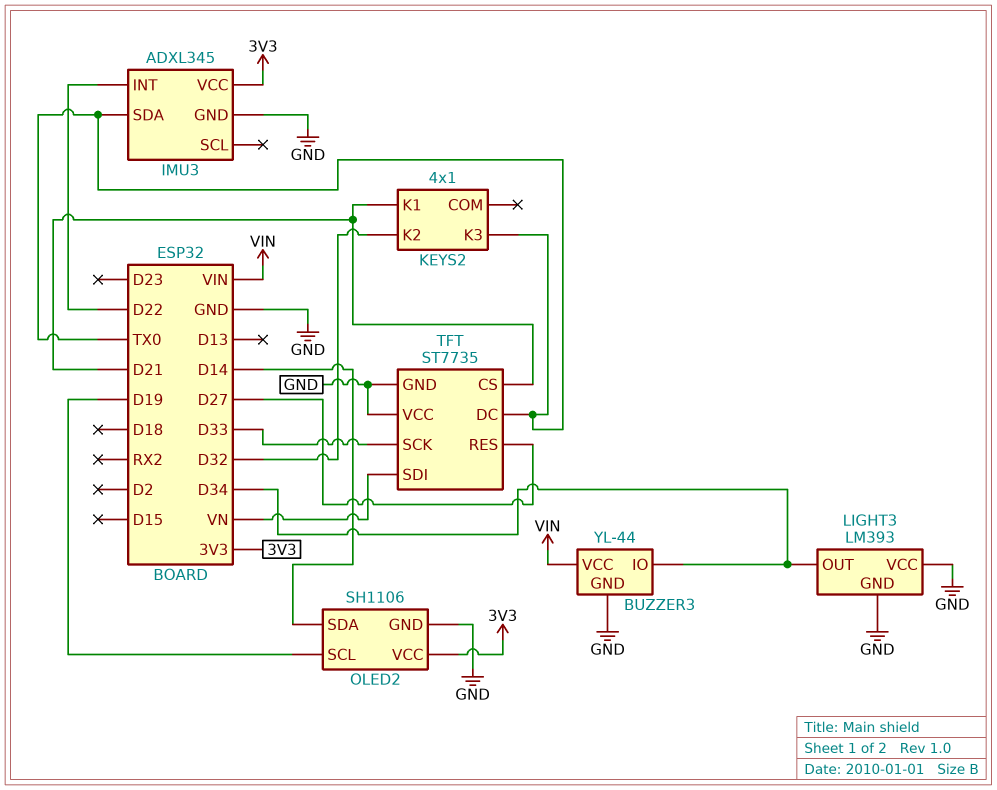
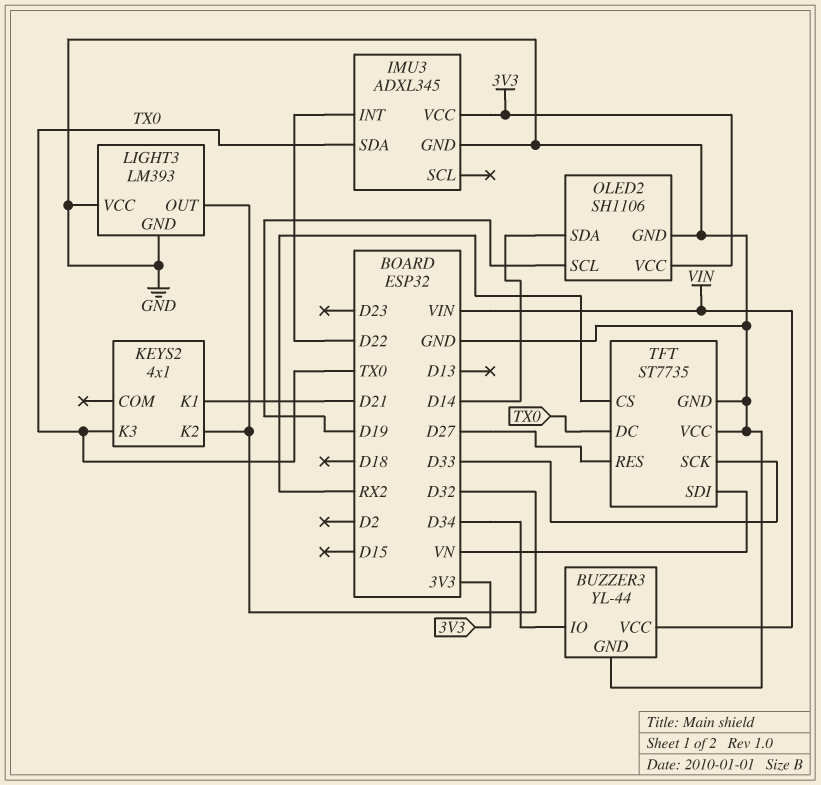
LIGHT3 pin OUT: D34 -> D32
TFT pin CS: D21 -> RX2

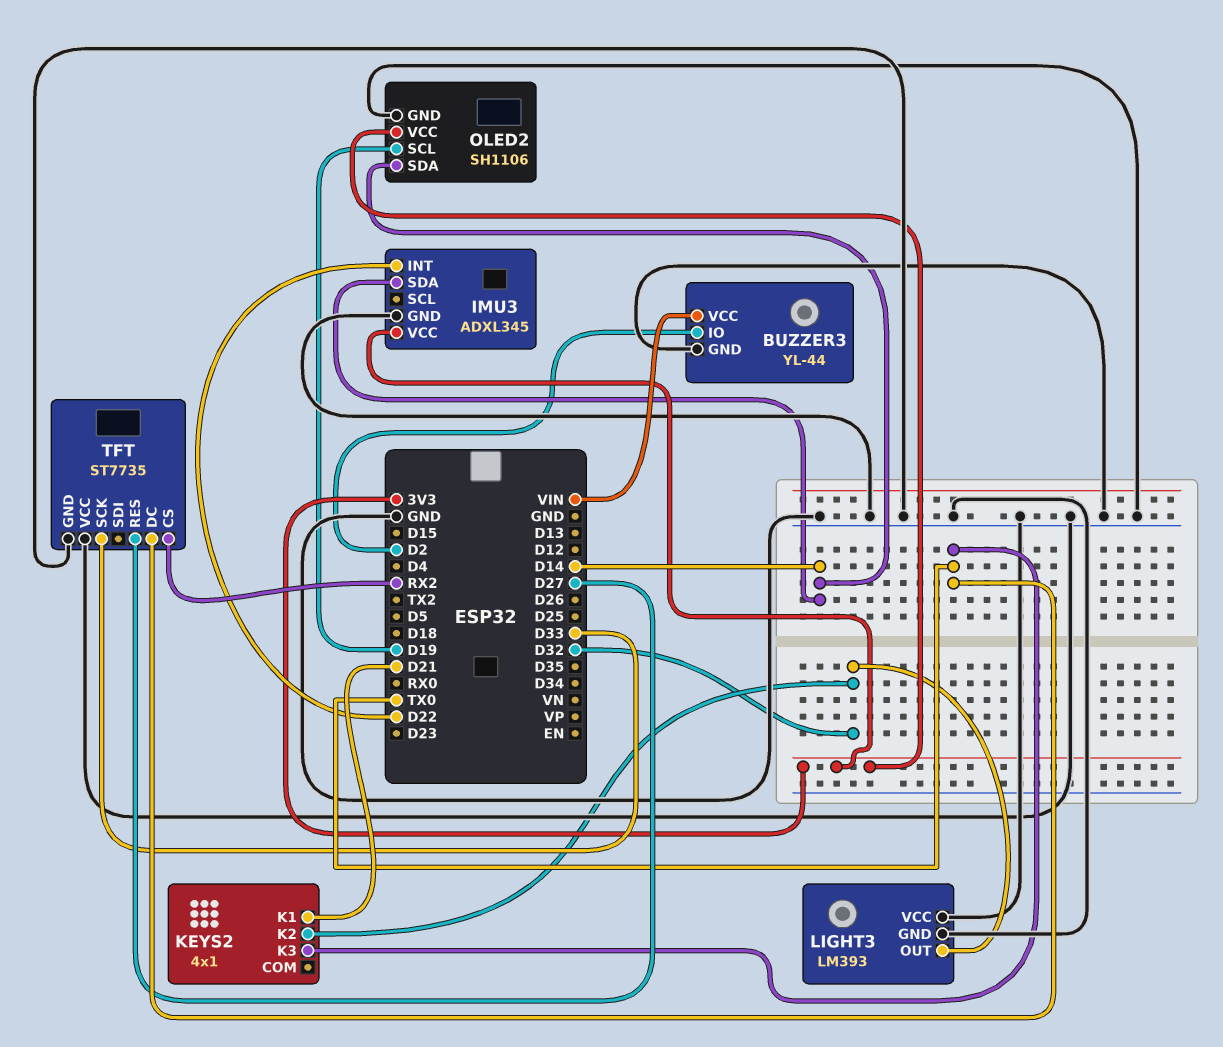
BUZZER3 pin IO: D34 -> D2
IMU3 pin SDA: TX0 -> D14
TFT pin SDI: VN -> none

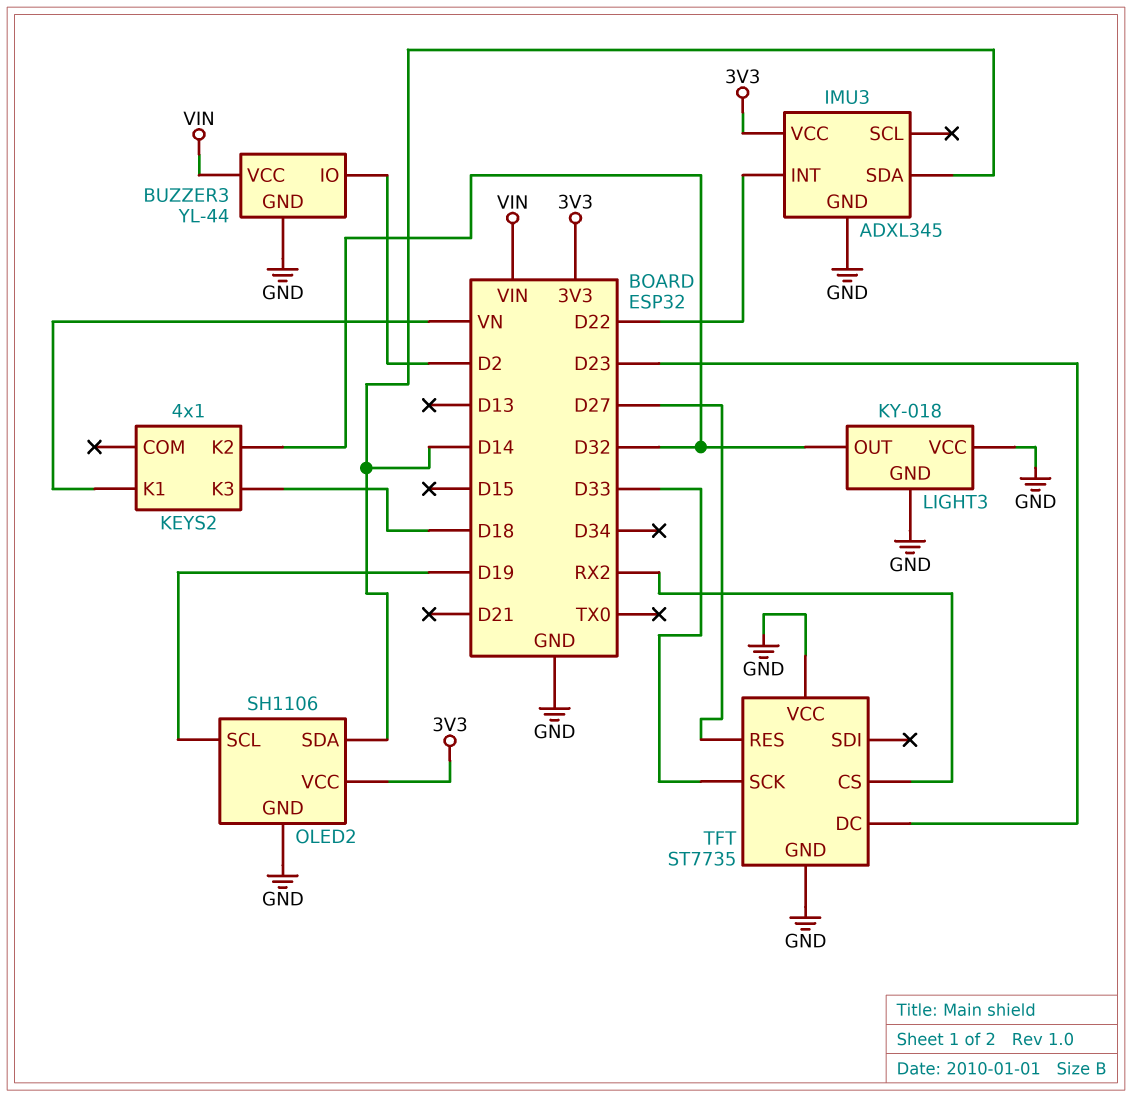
KEYS2 pin K1: D21 -> VN
KEYS2 pin K3: TX0 -> D18
LIGHT3: LM393 -> KY-018
TFT pin DC: TX0 -> D23

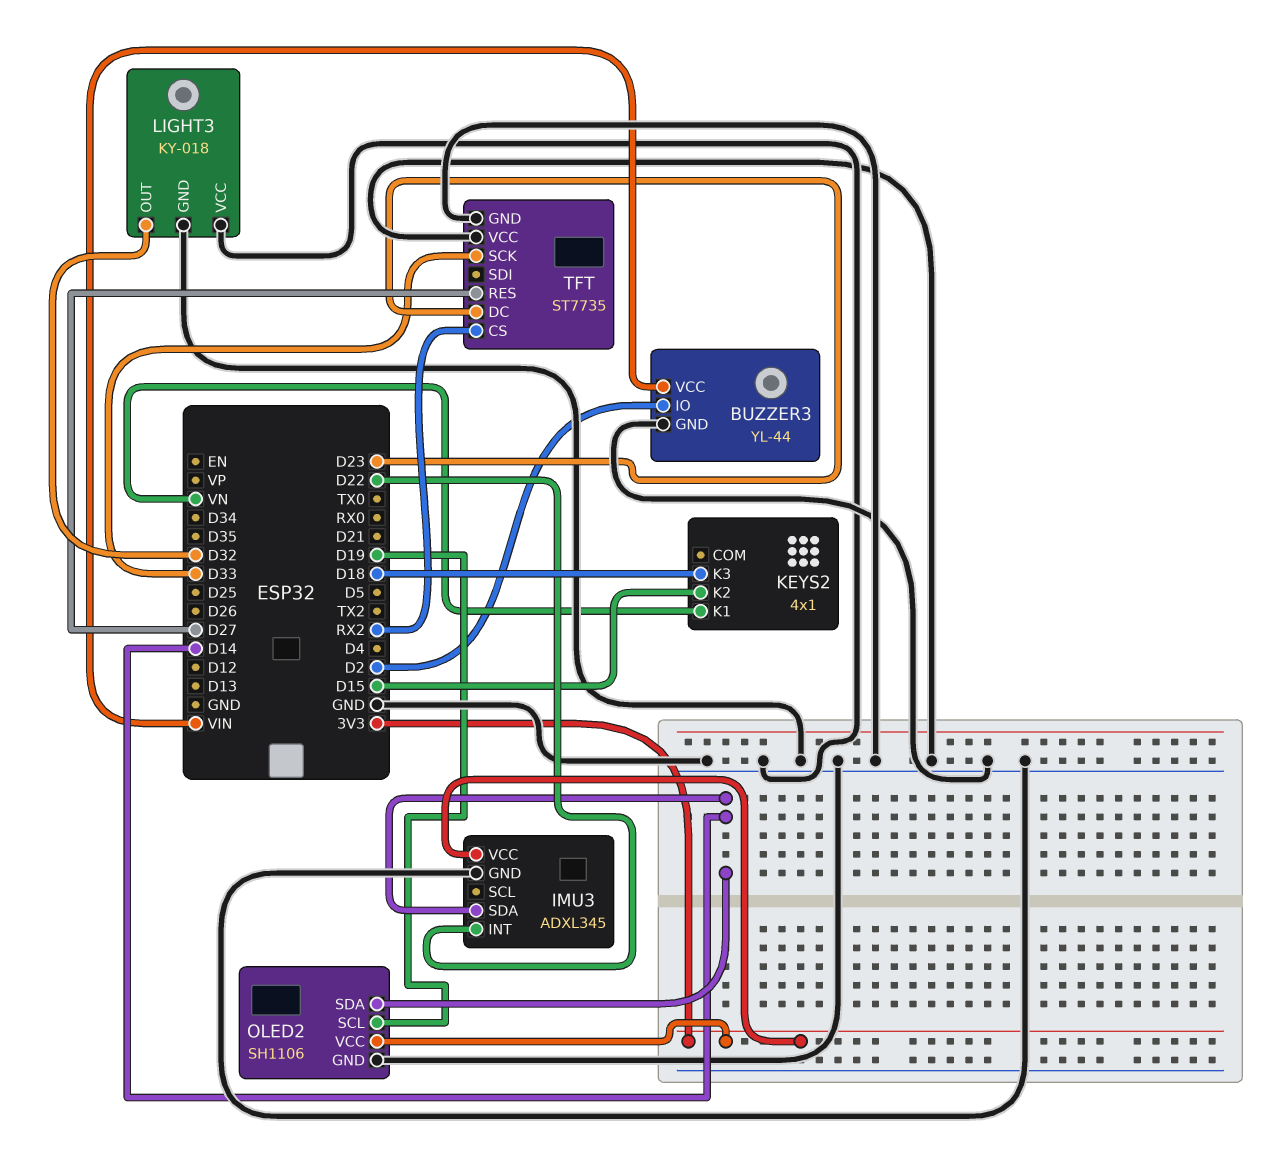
KEYS2 pin K2: D32 -> D15

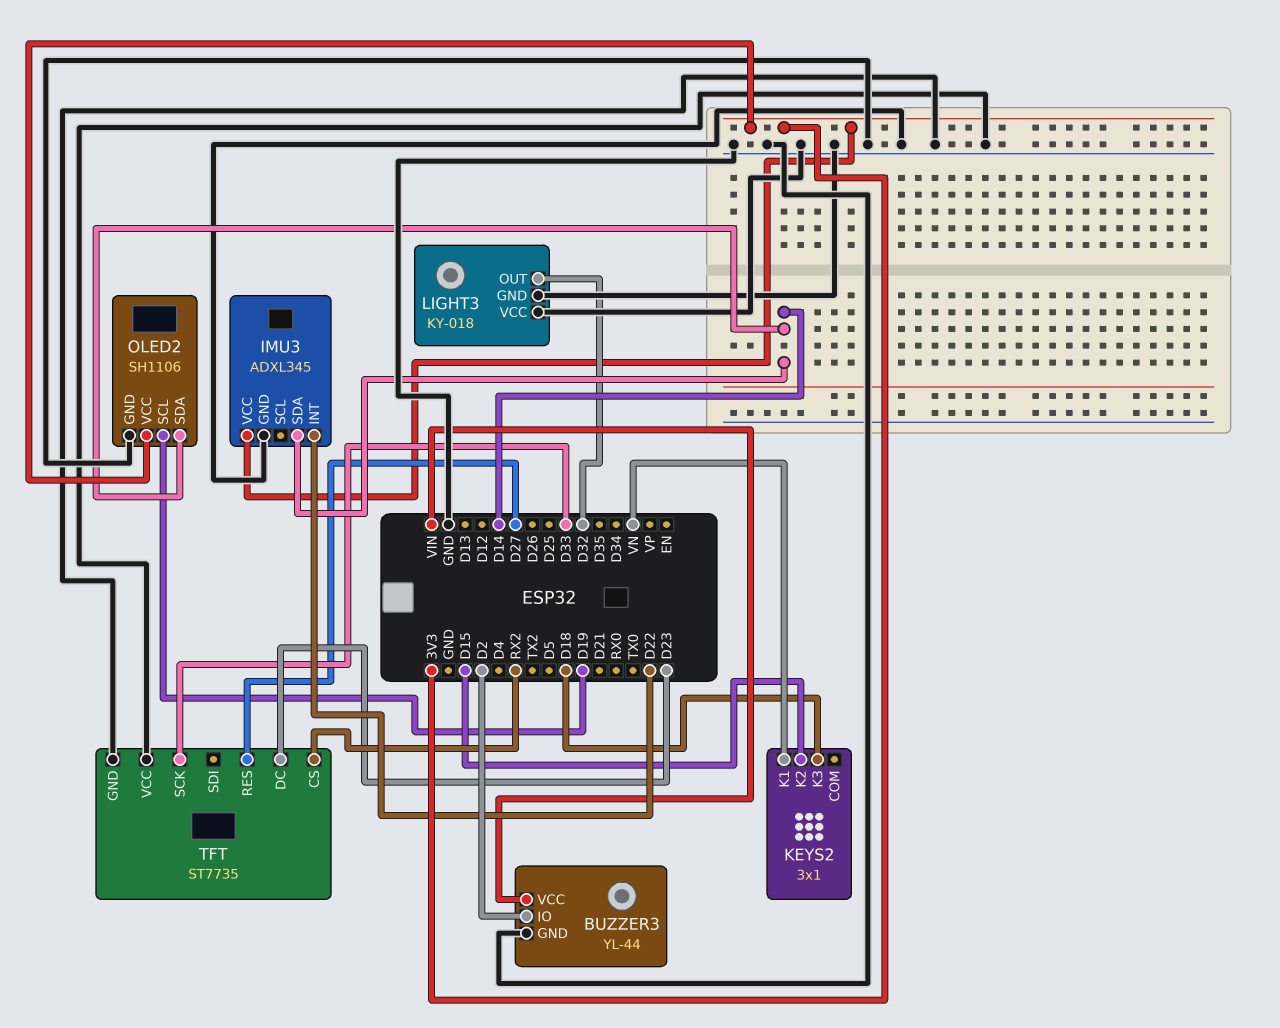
KEYS2: 4x1 -> 3x1

